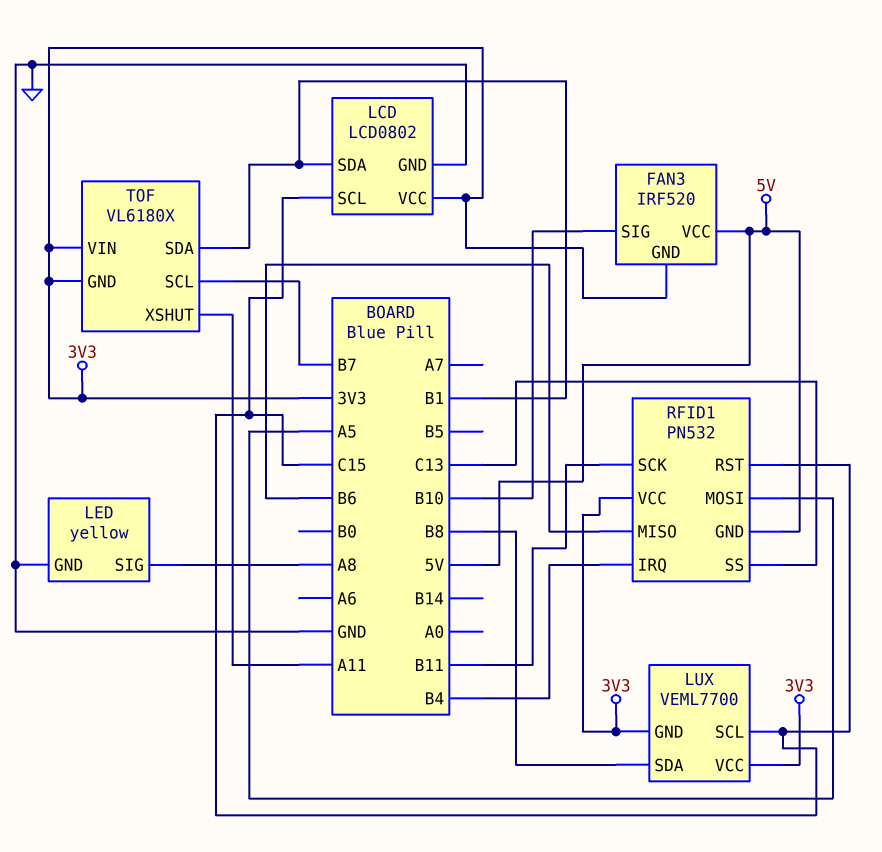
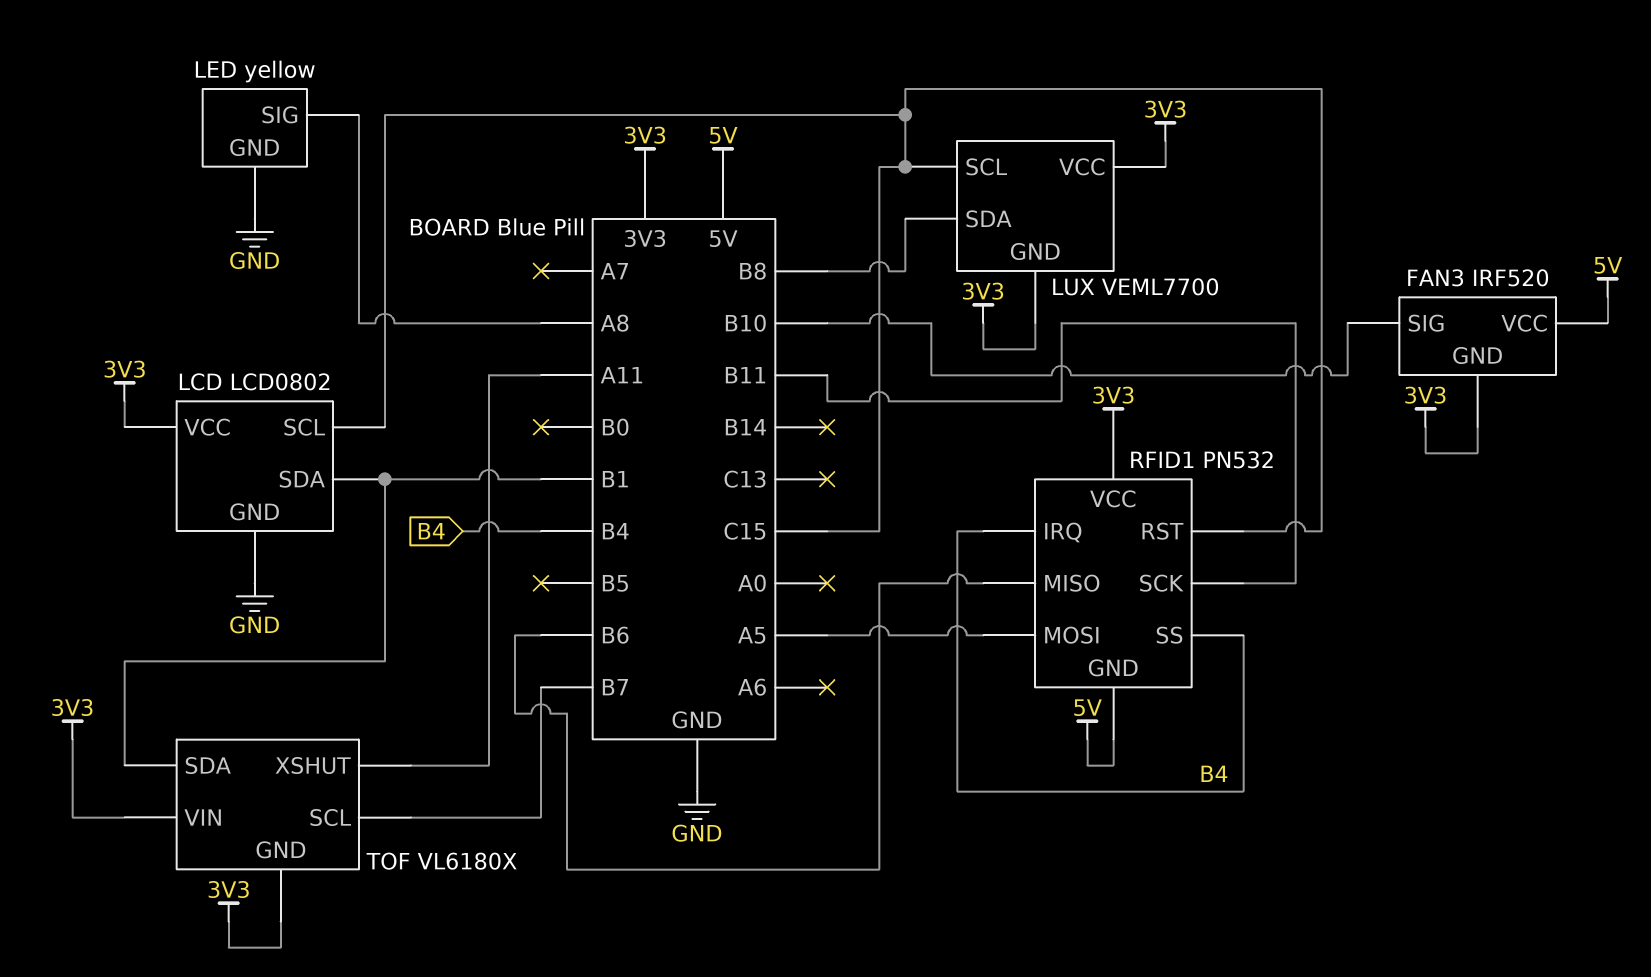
RFID1 pin SS: C13 -> B4

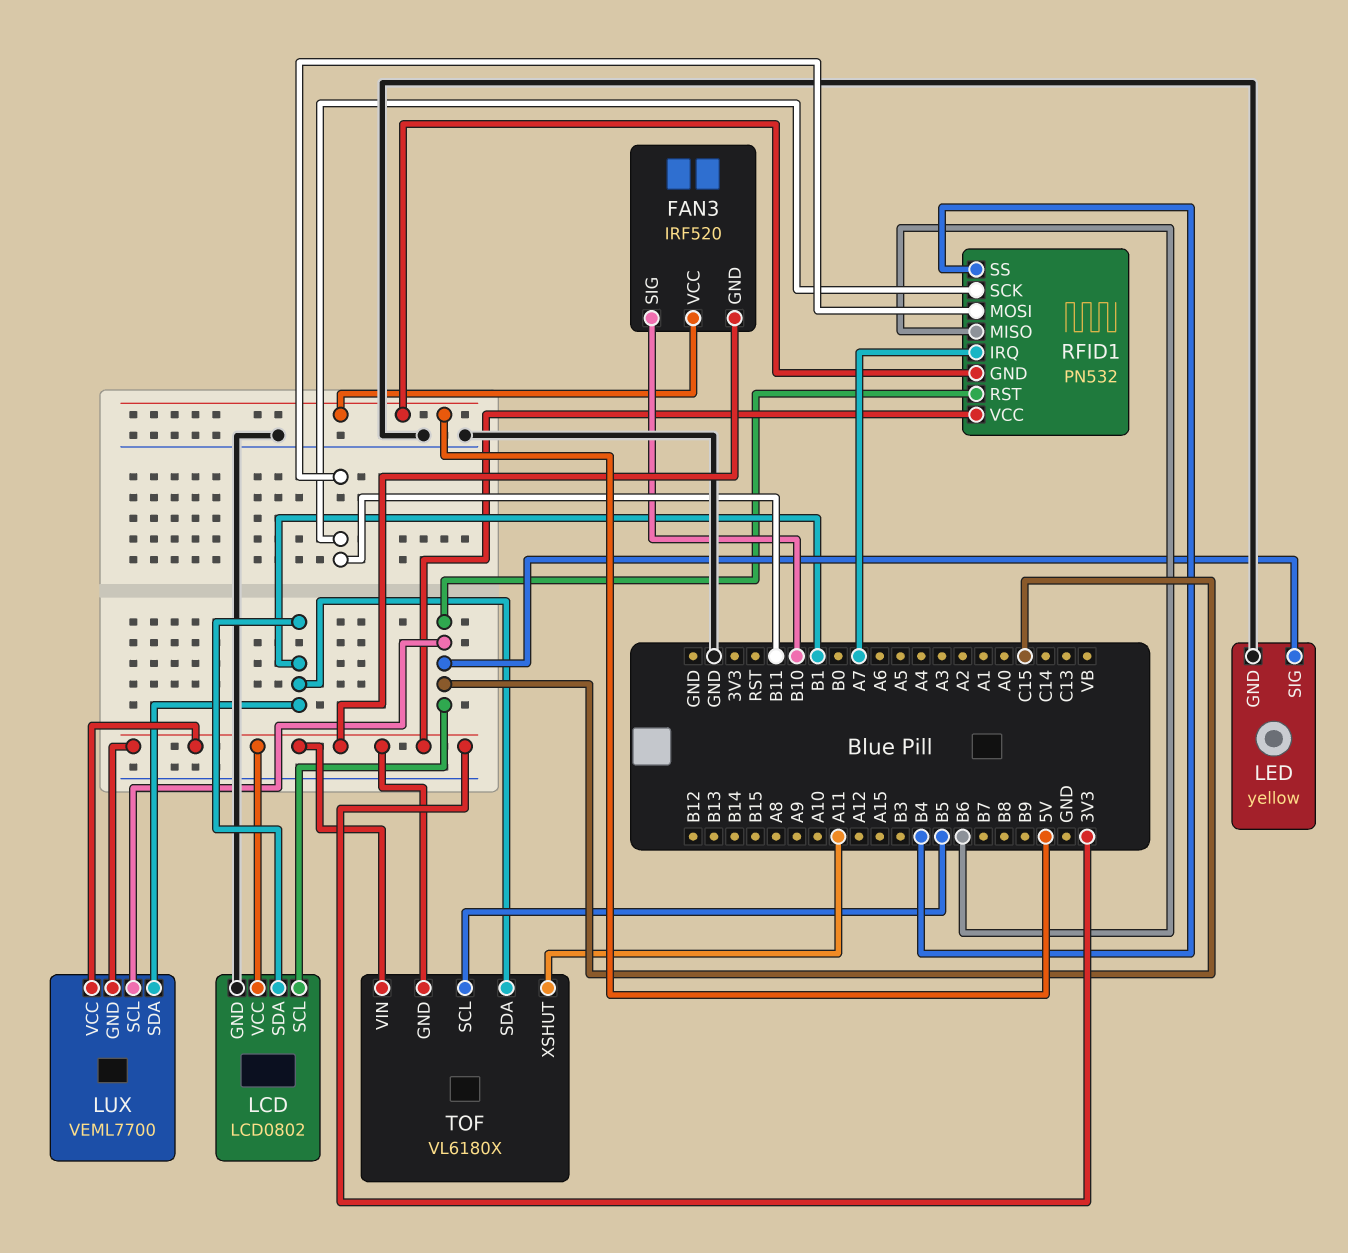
LED pin SIG: A8 -> C15
LUX pin SDA: B8 -> B1
RFID1 pin IRQ: B4 -> A7
RFID1 pin MOSI: A5 -> B11
TOF pin SCL: B7 -> B5

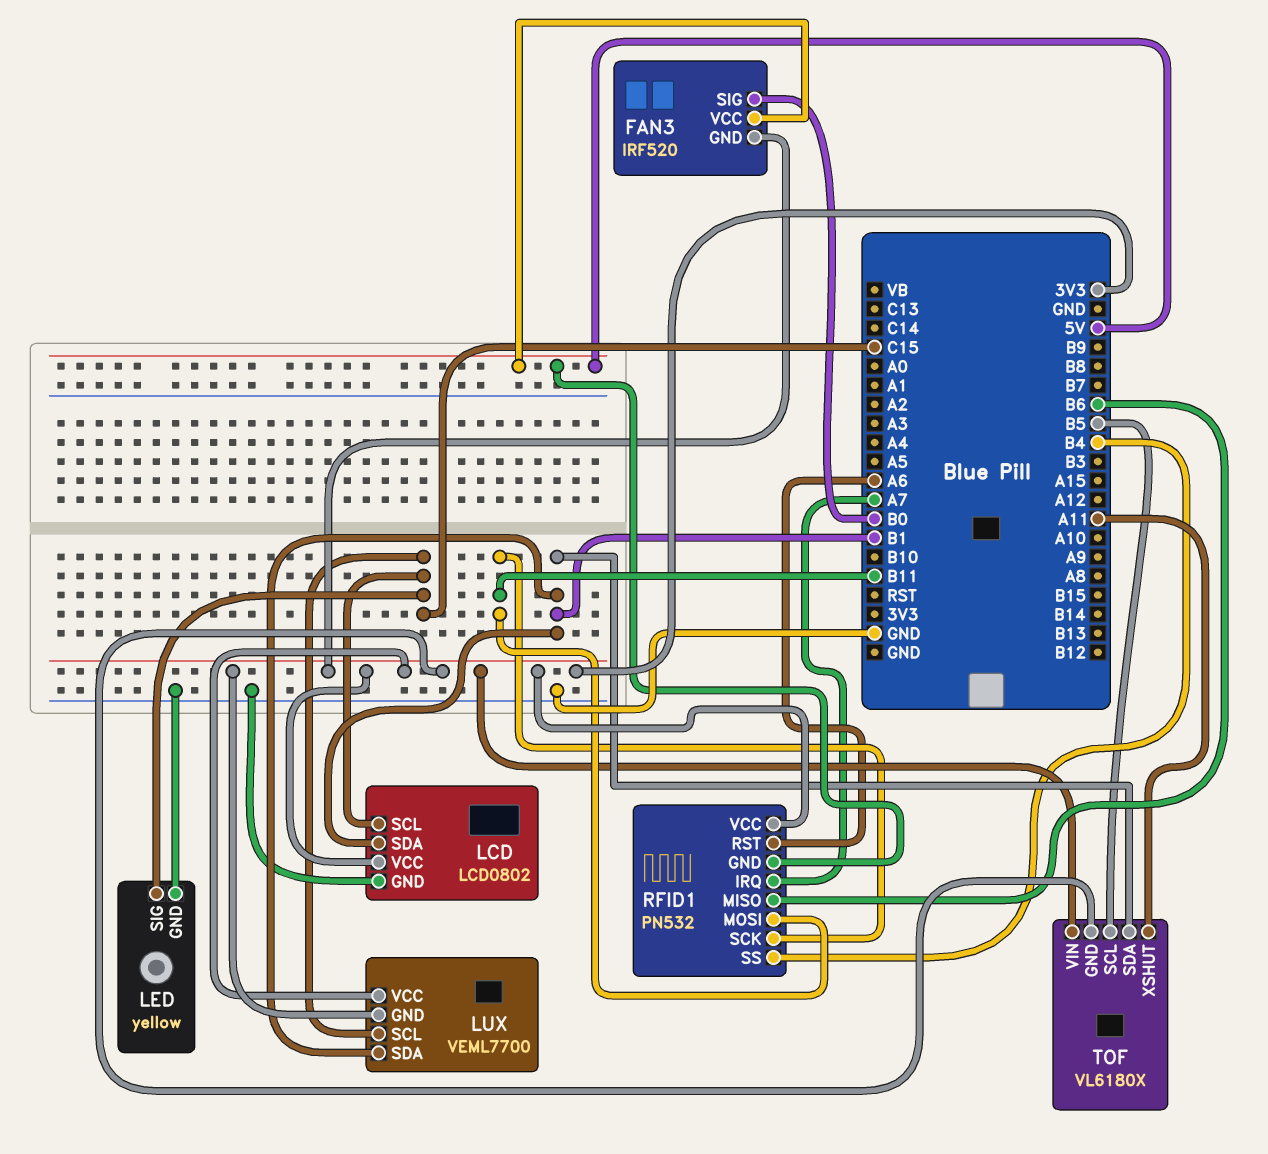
FAN3 pin SIG: B10 -> B0
RFID1 pin RST: C15 -> A6

